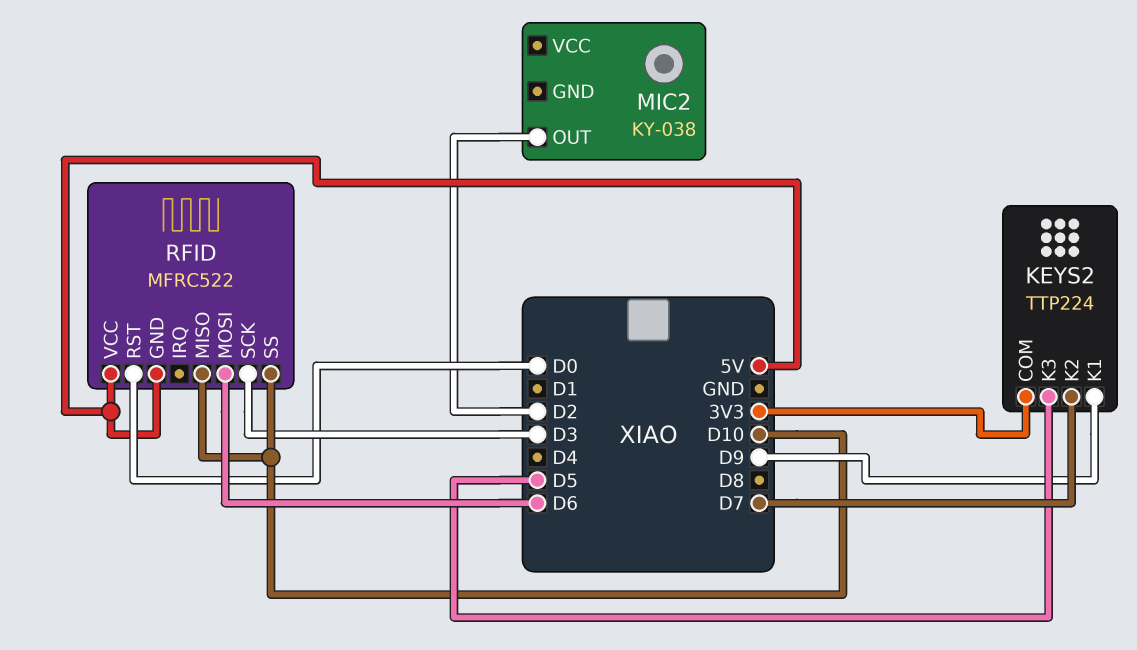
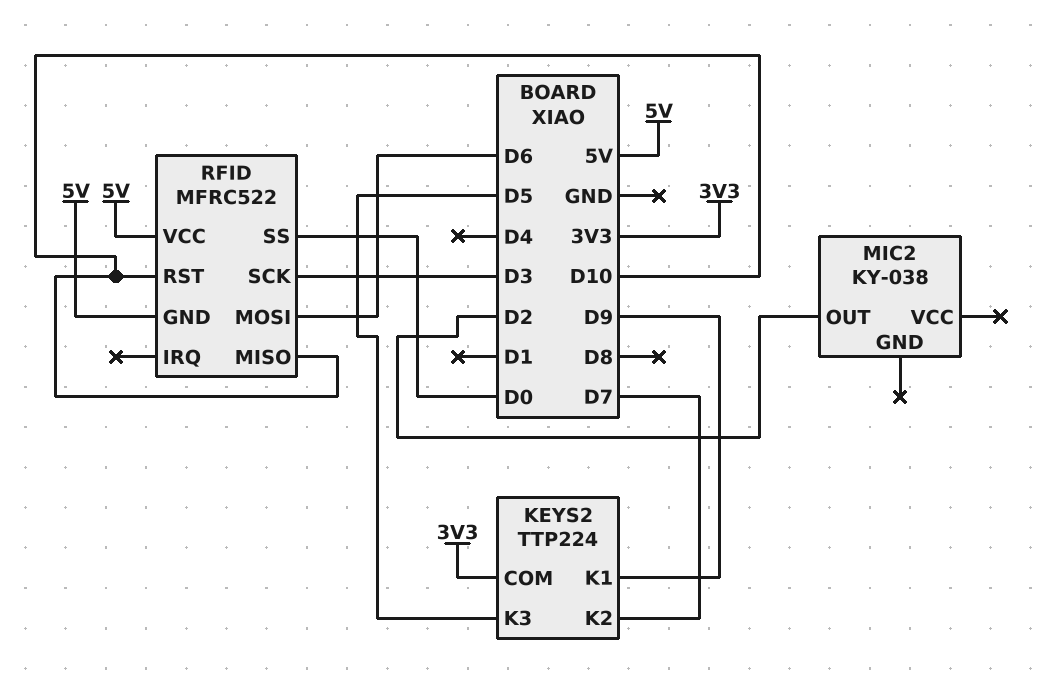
RFID pin RST: D0 -> D10
RFID pin SS: D10 -> D0

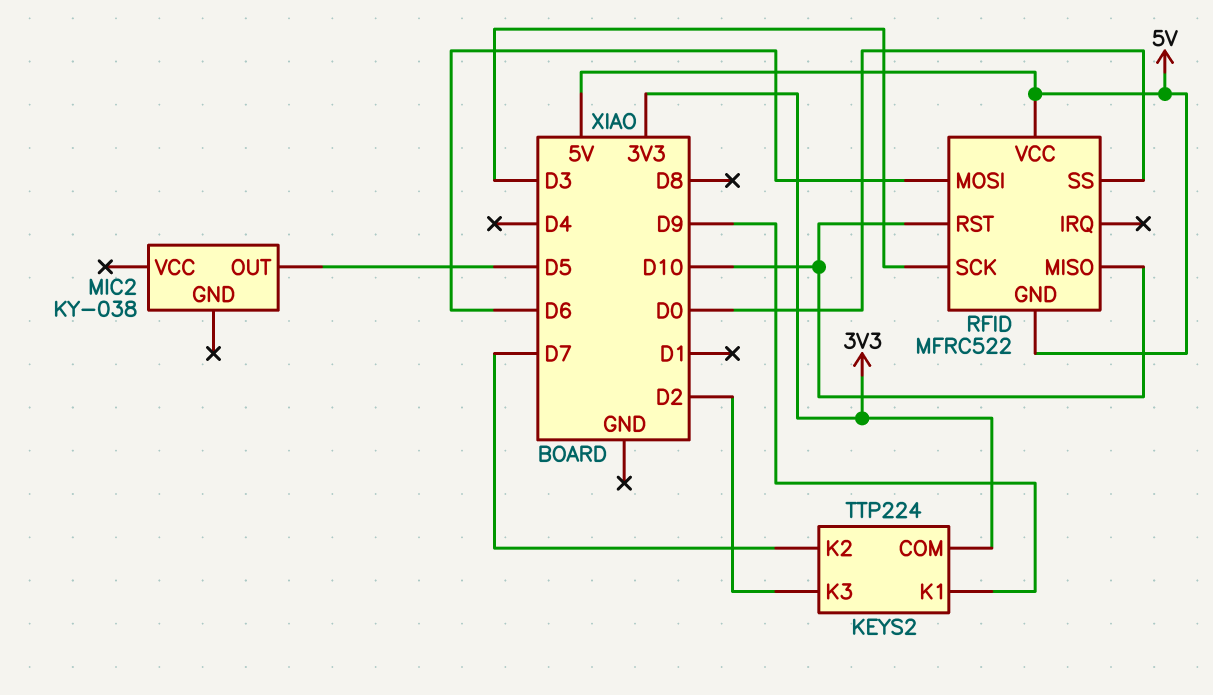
KEYS2 pin K3: D5 -> D2
MIC2 pin OUT: D2 -> D5

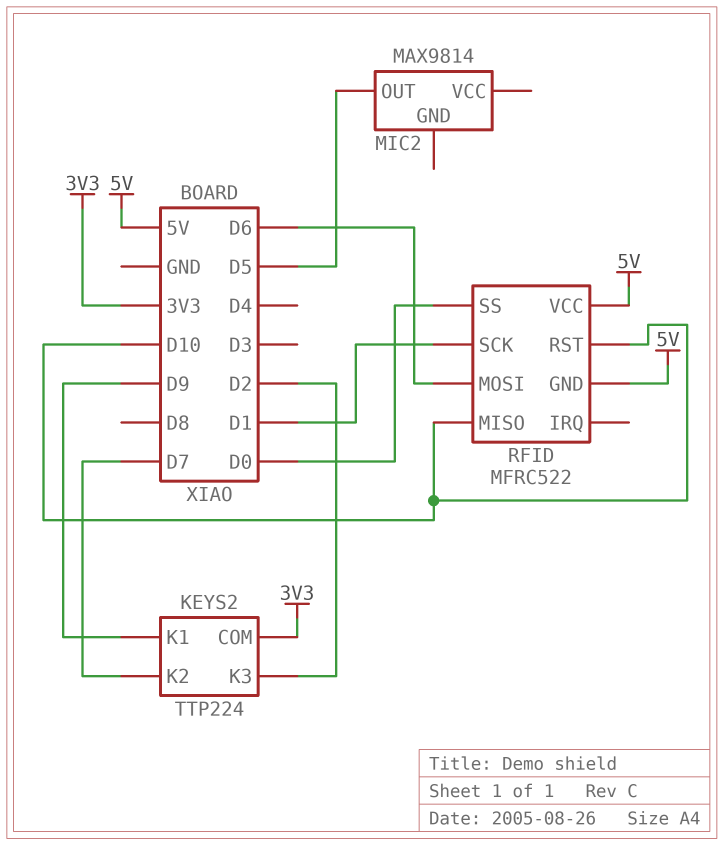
MIC2: KY-038 -> MAX9814
RFID pin SCK: D3 -> D1

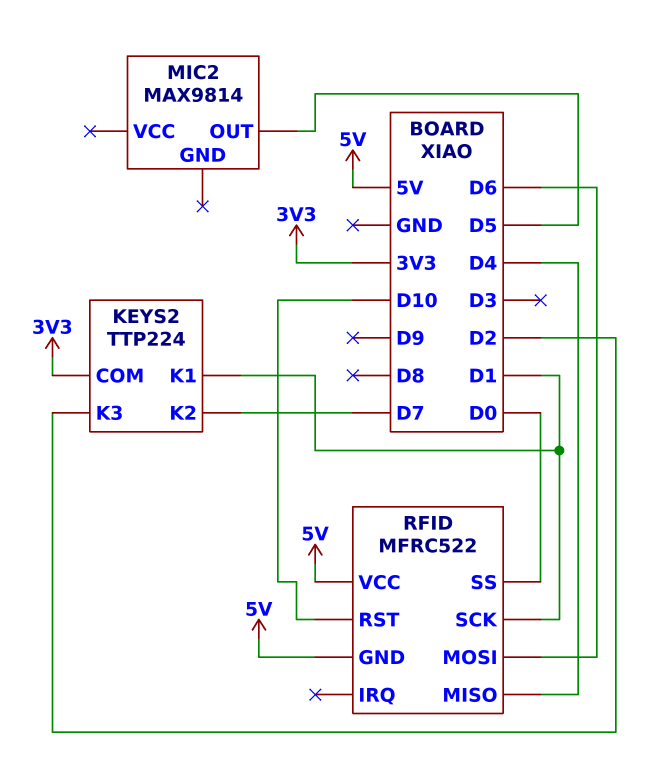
KEYS2 pin K1: D9 -> D1
RFID pin MISO: D10 -> D4

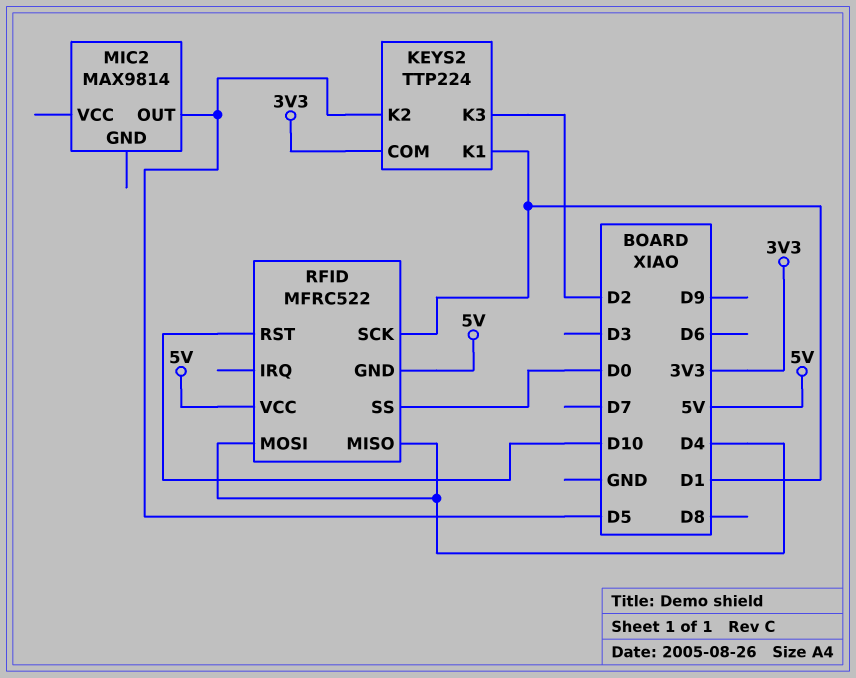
KEYS2 pin K2: D7 -> D5
RFID pin MOSI: D6 -> D4

